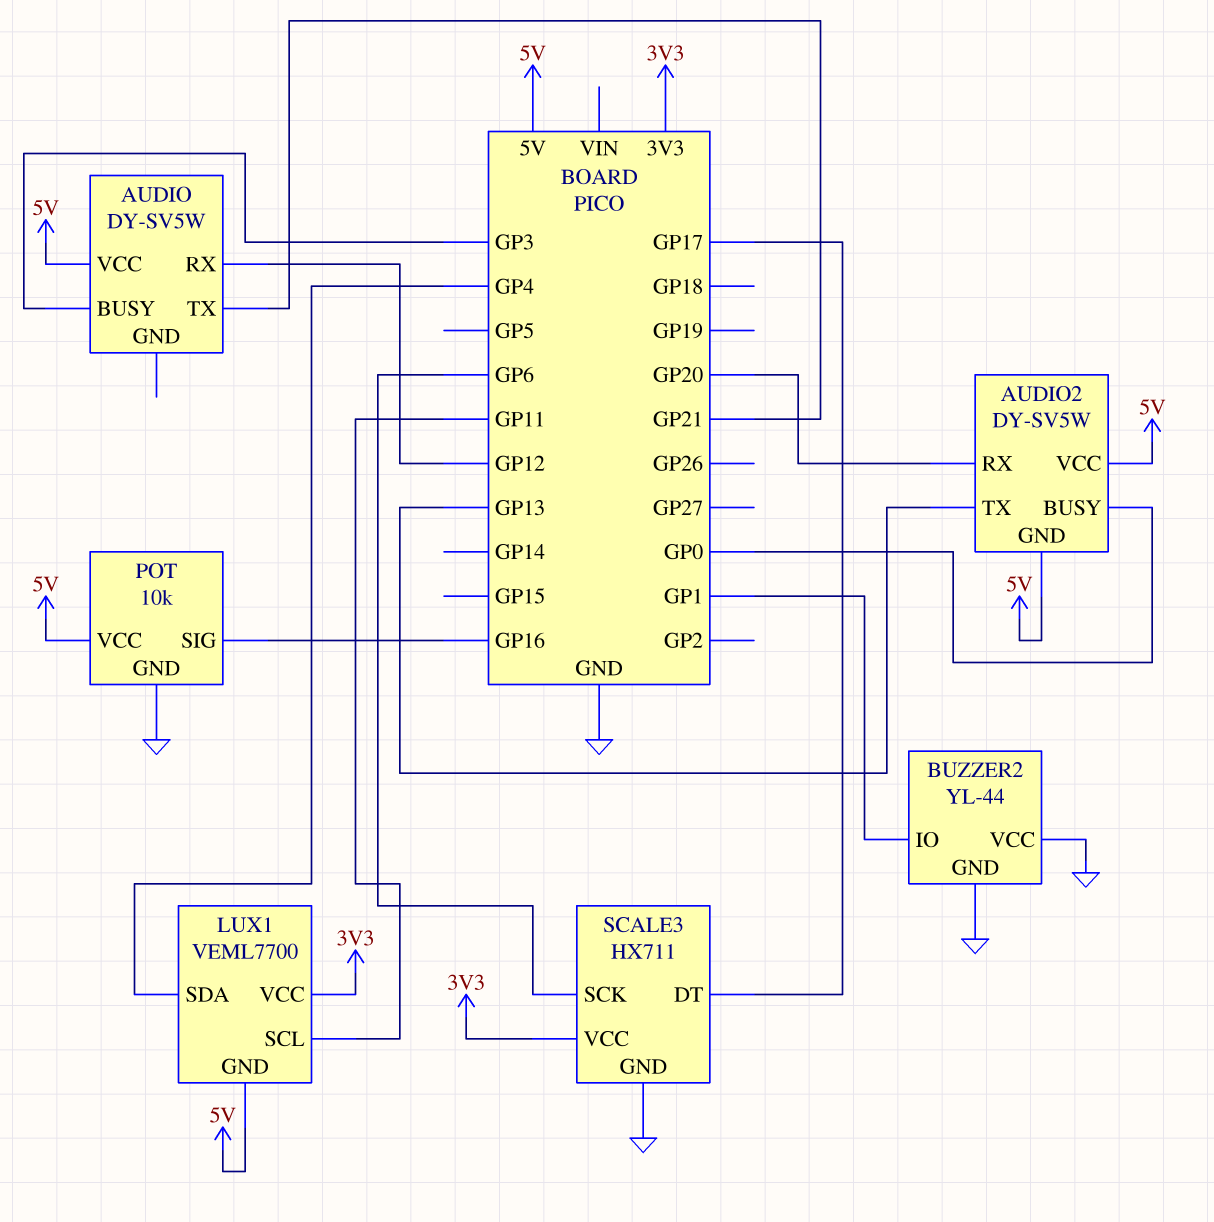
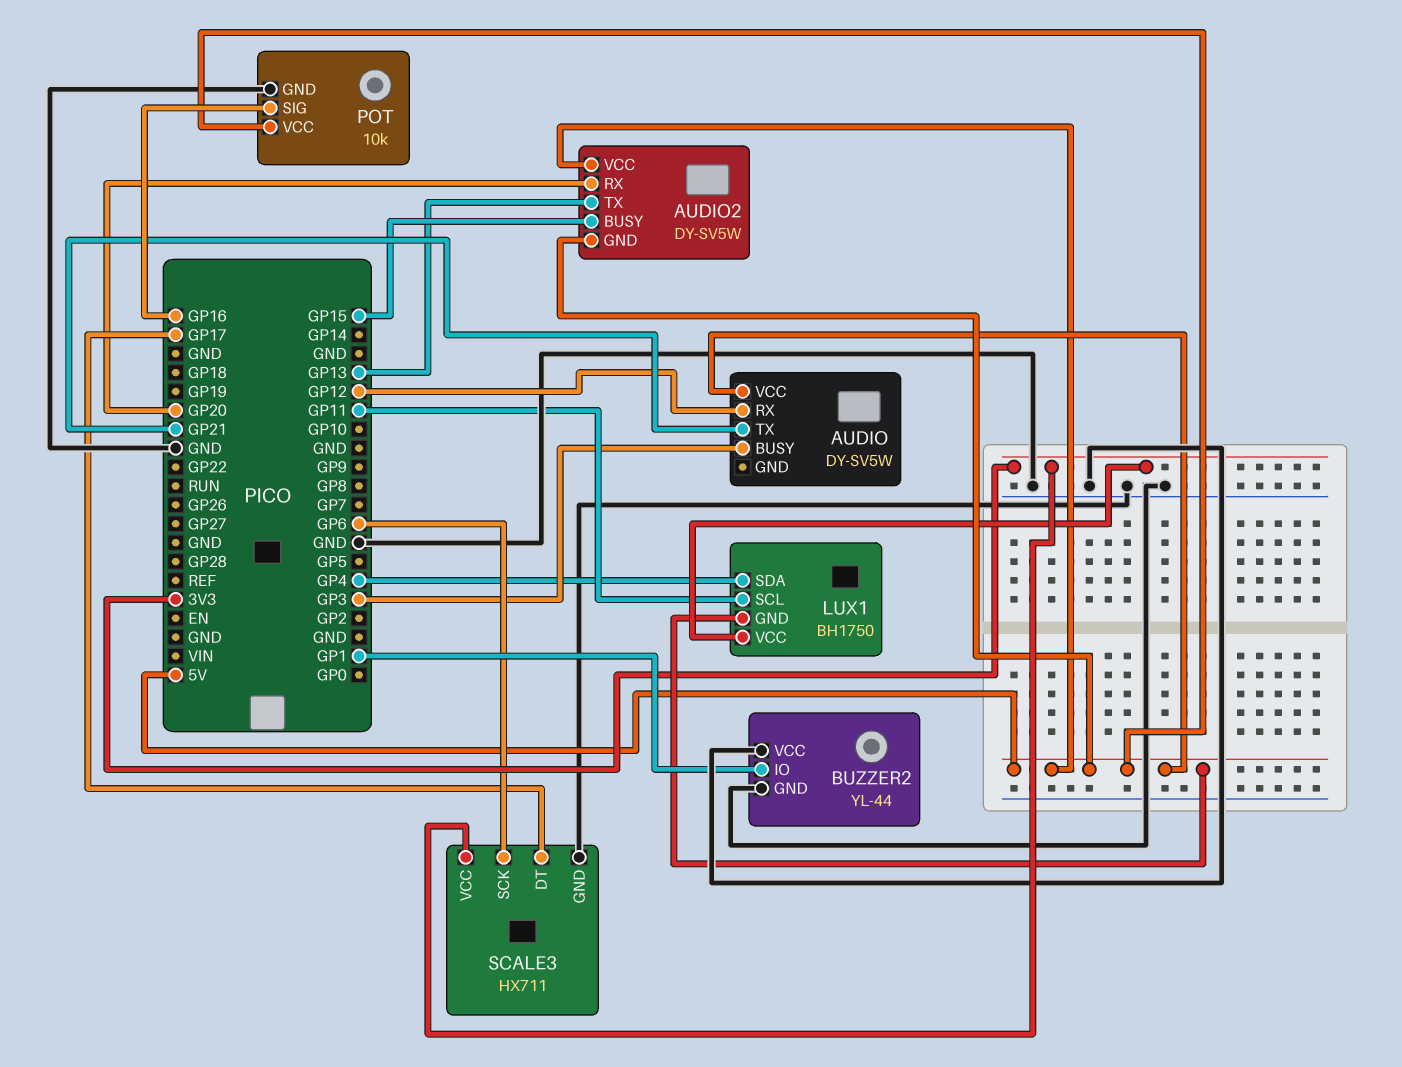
AUDIO2 pin BUSY: GP0 -> GP15
LUX1: VEML7700 -> BH1750

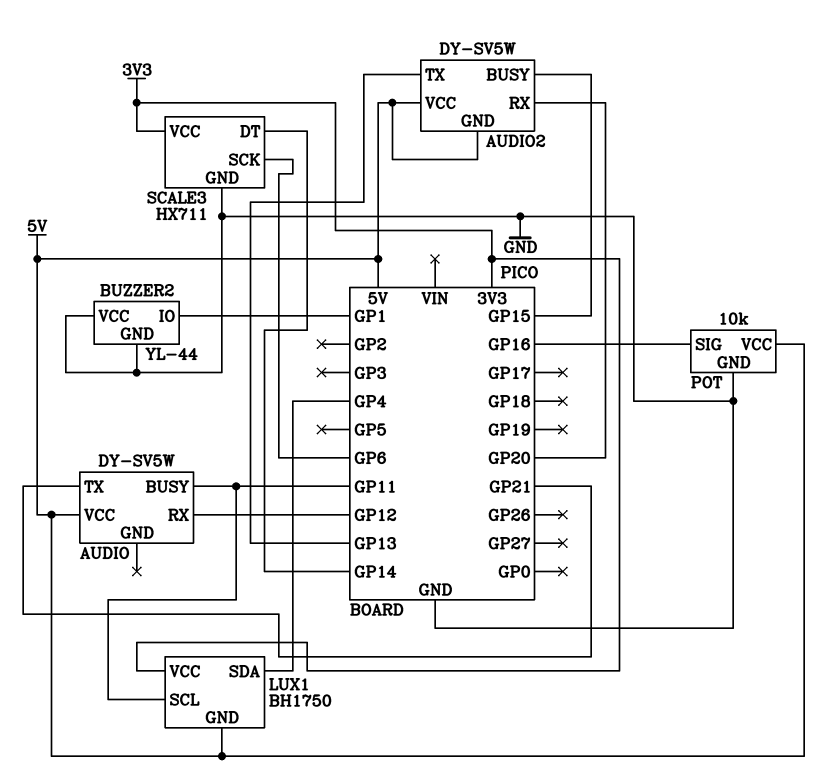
AUDIO pin BUSY: GP3 -> GP11
SCALE3 pin DT: GP17 -> GP14

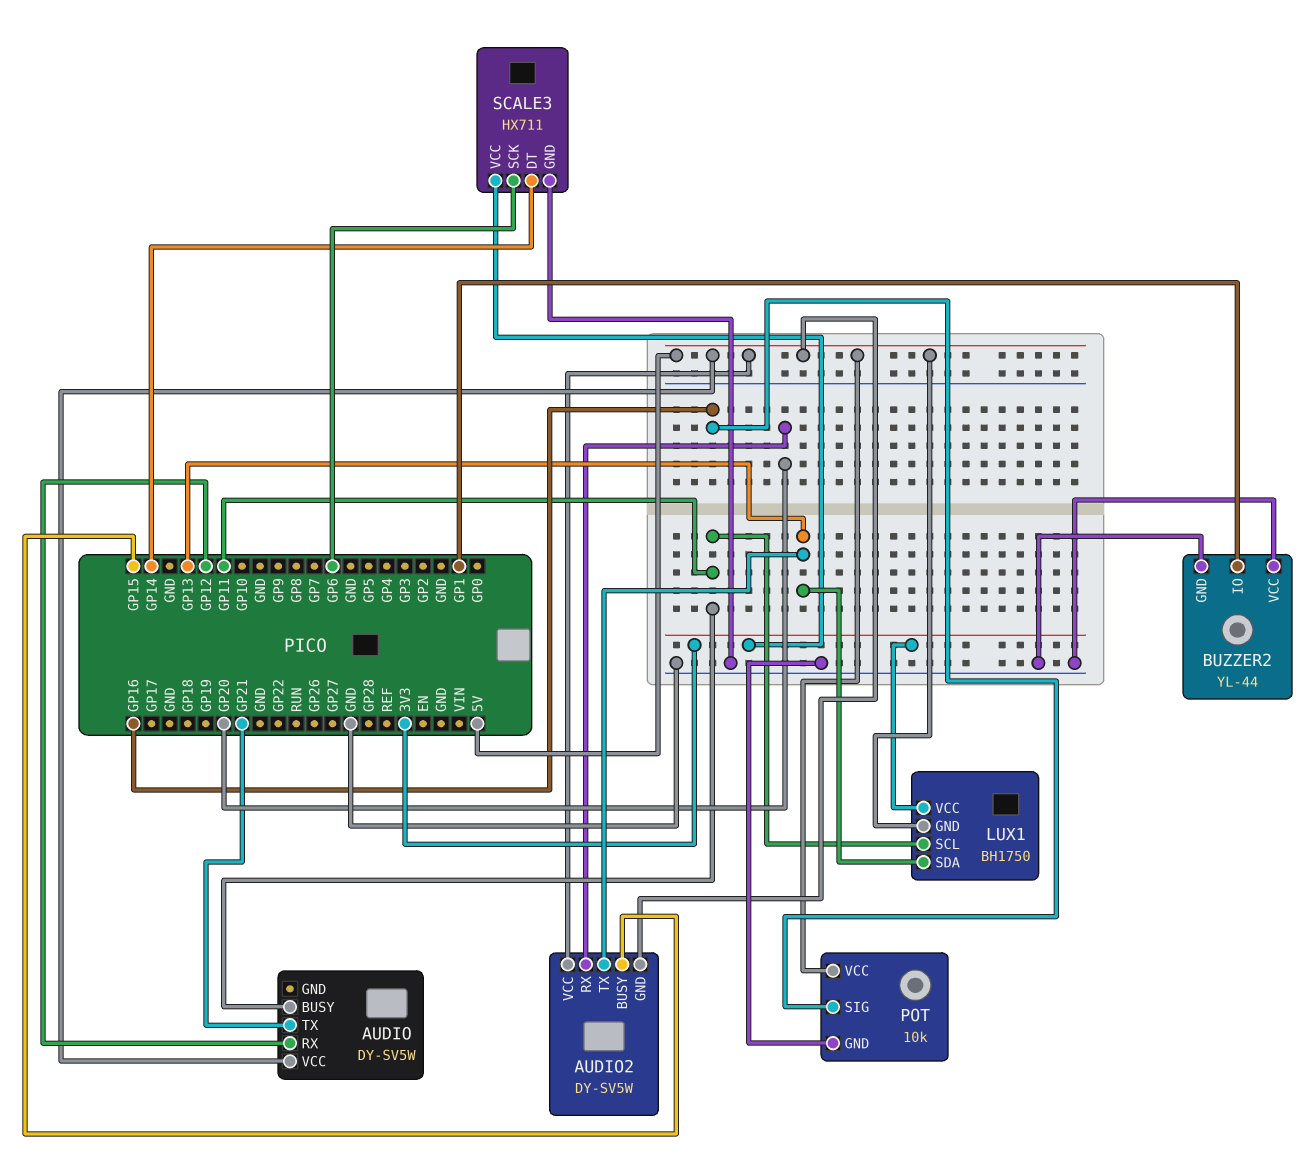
LUX1 pin SDA: GP4 -> GP13

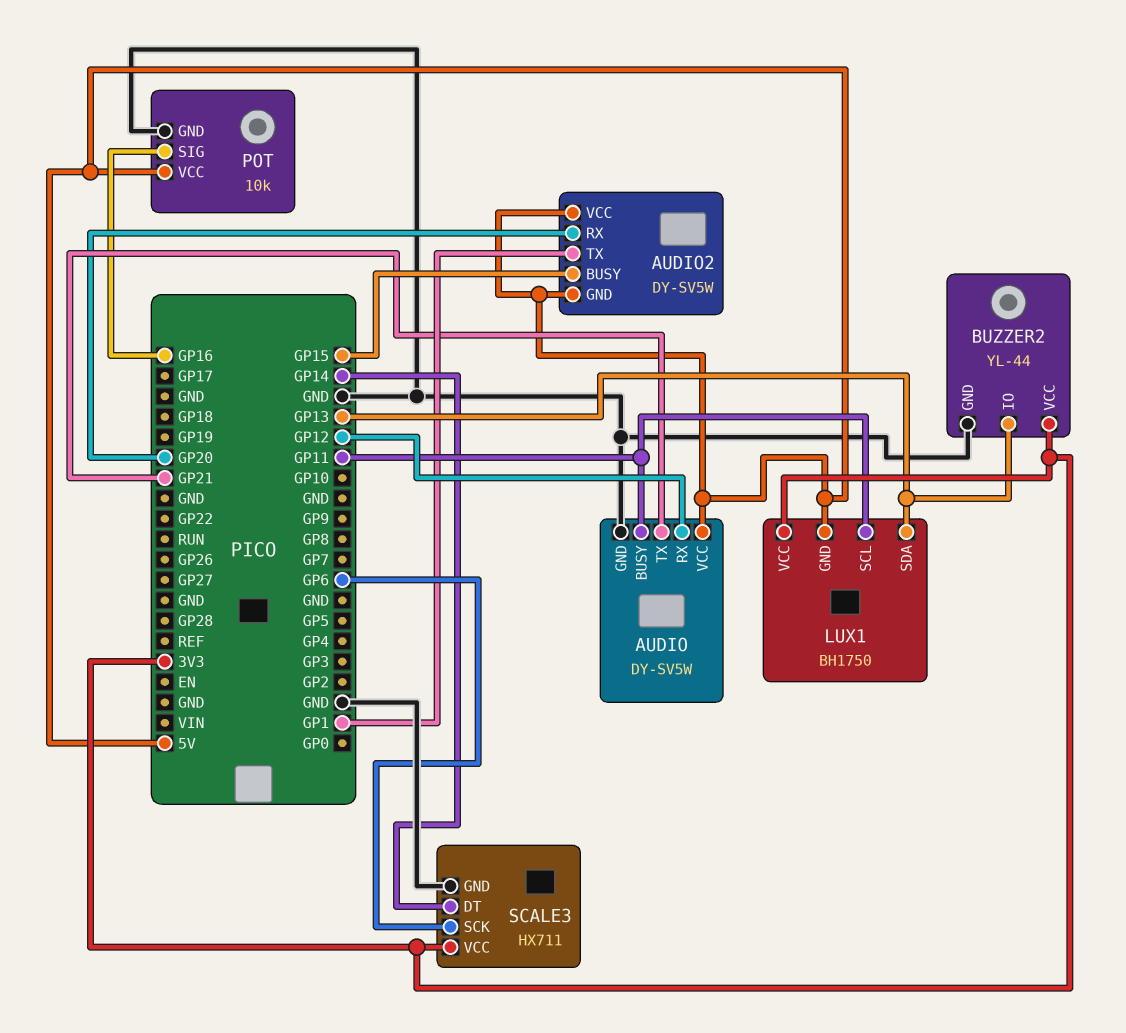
AUDIO pin GND: none -> GND
AUDIO2 pin TX: GP13 -> GP1
BUZZER2 pin IO: GP1 -> GP13
BUZZER2 pin VCC: GND -> 3V3

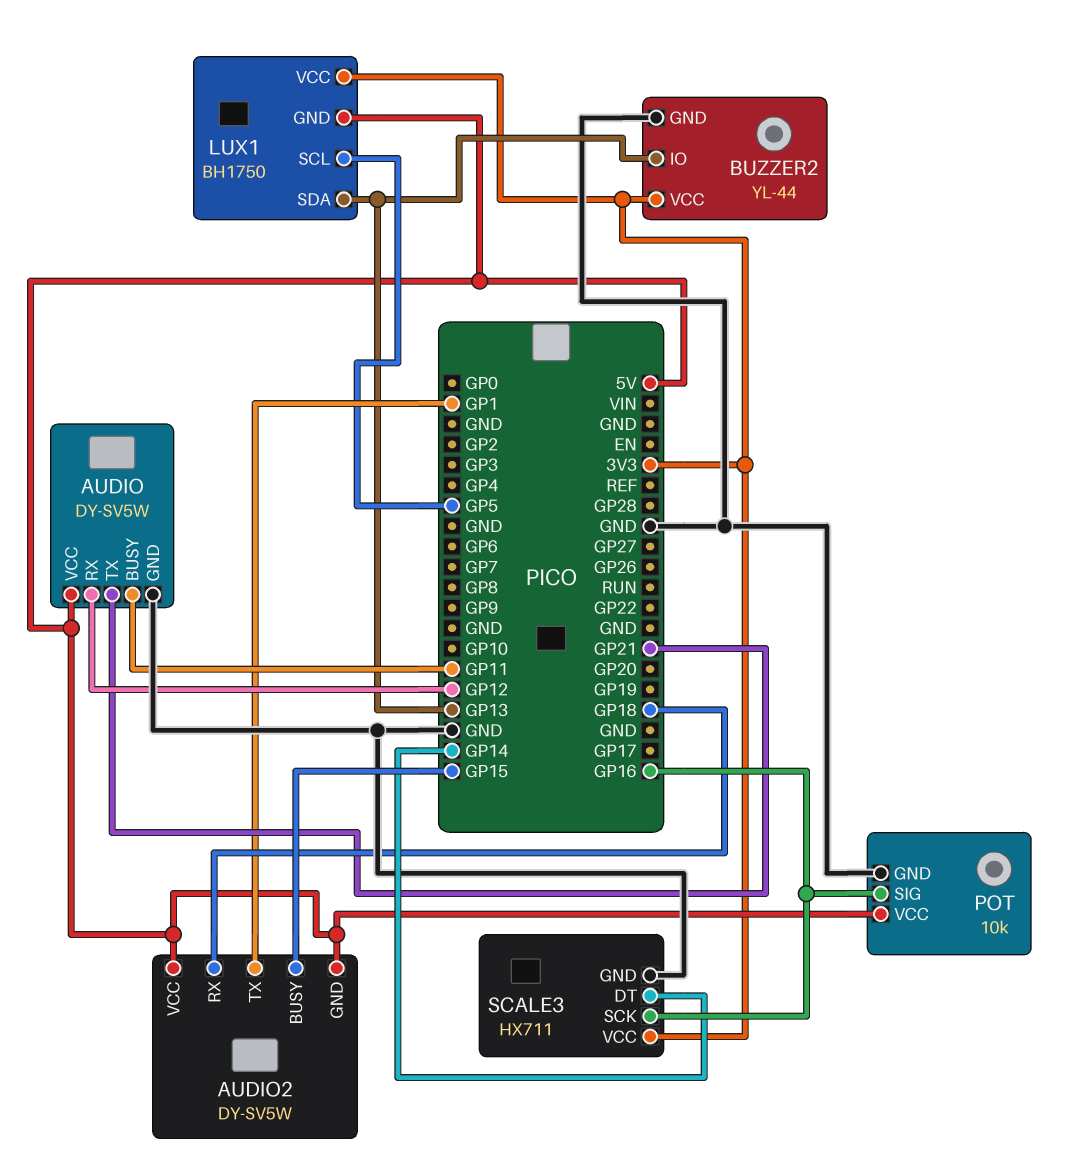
AUDIO2 pin RX: GP20 -> GP18
LUX1 pin SCL: GP11 -> GP5
SCALE3 pin SCK: GP6 -> GP16

